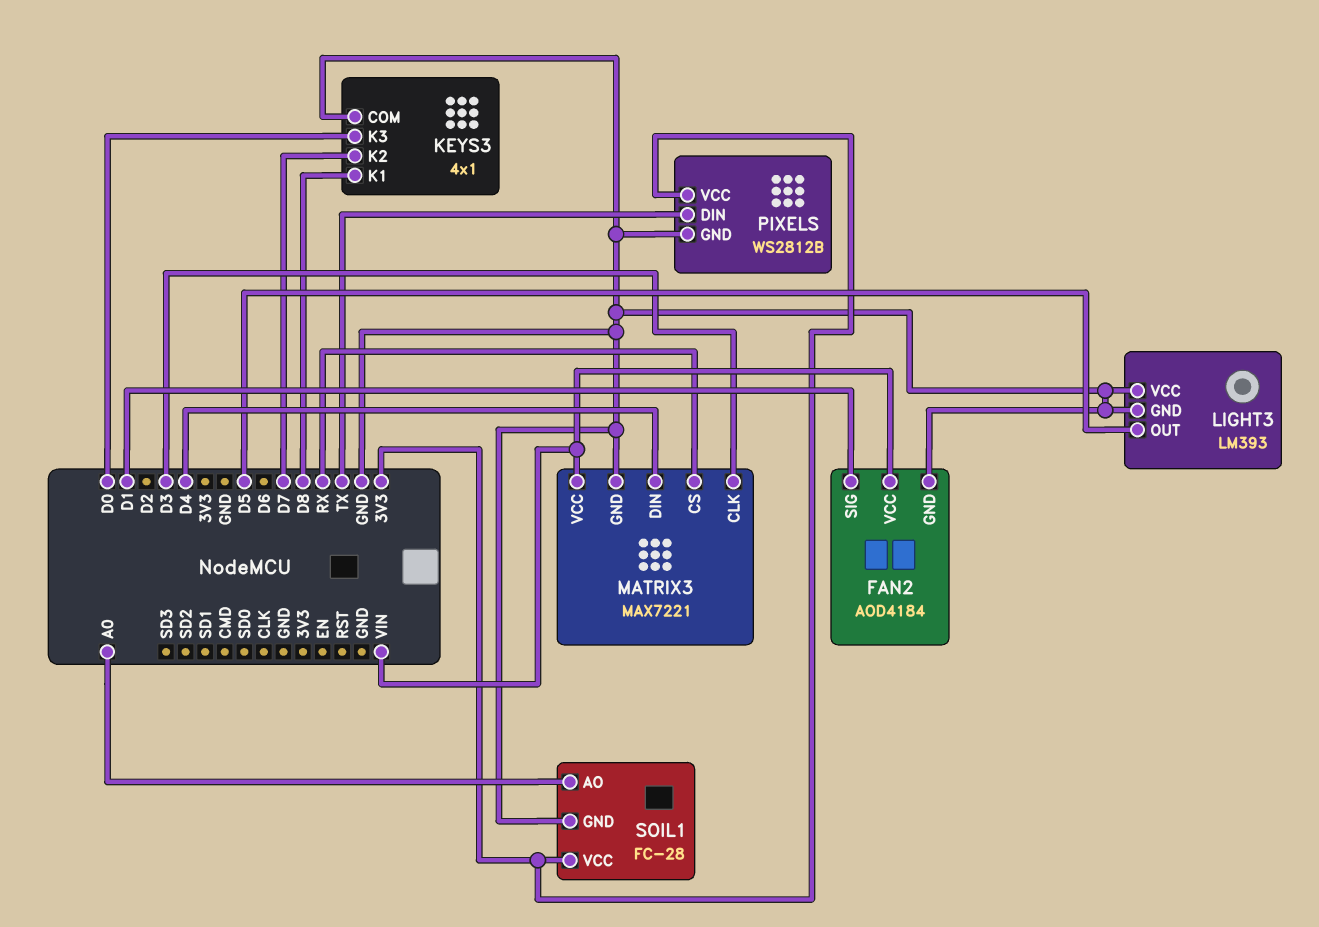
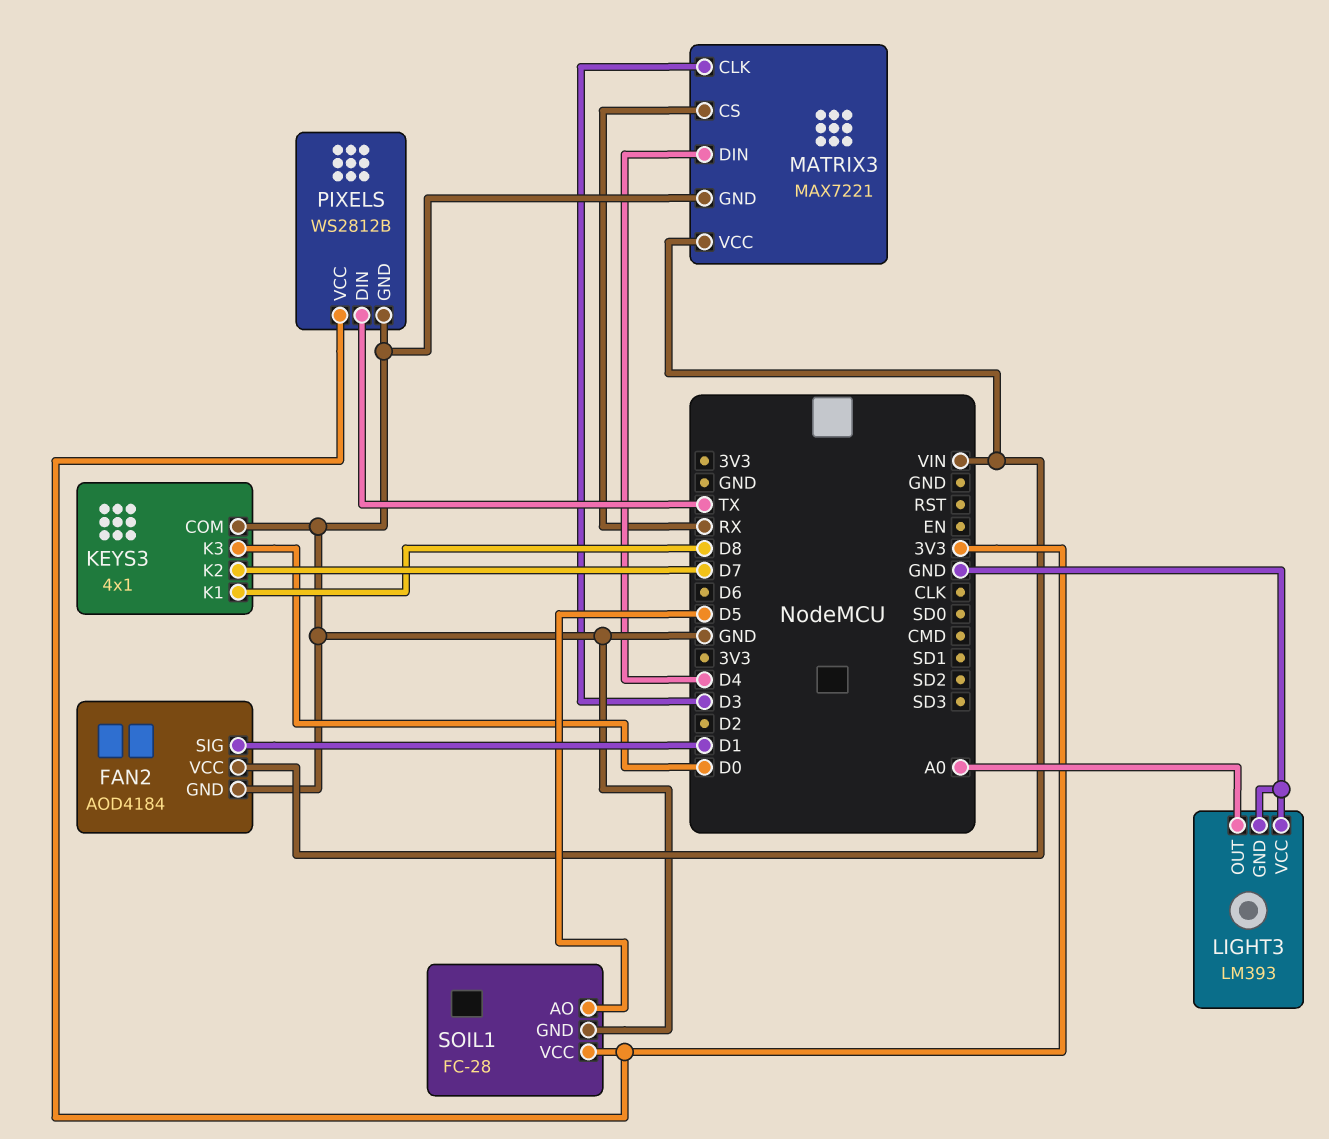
LIGHT3 pin OUT: D5 -> A0
SOIL1 pin AO: A0 -> D5

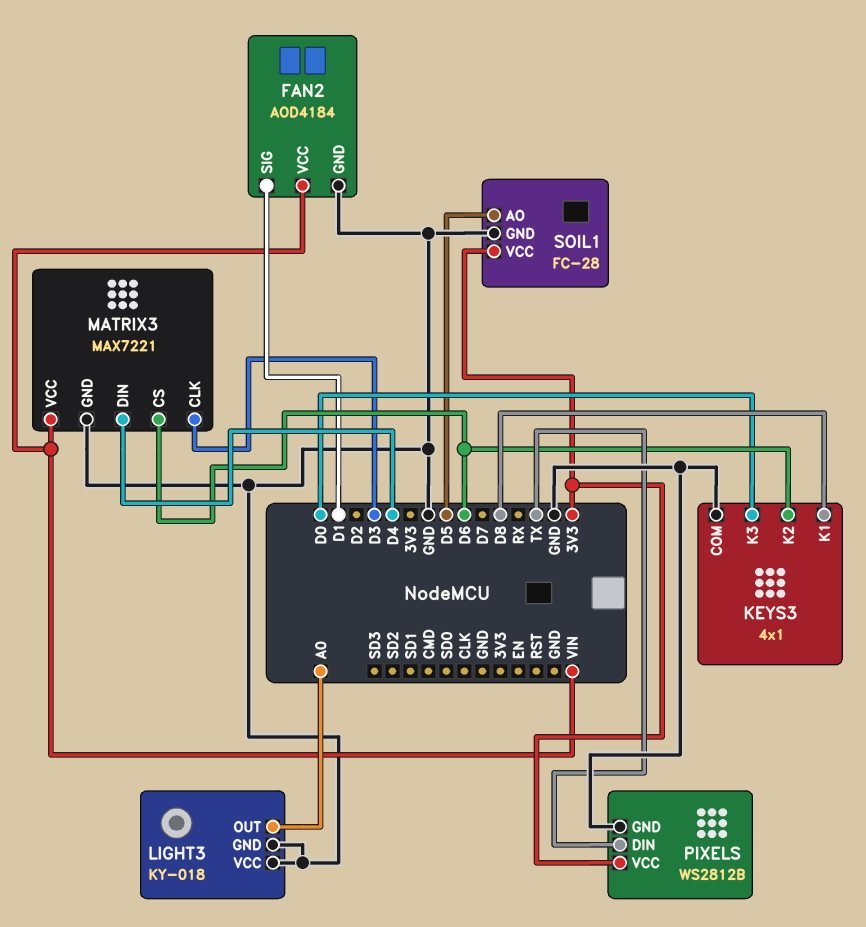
KEYS3 pin K2: D7 -> D6
LIGHT3: LM393 -> KY-018
MATRIX3 pin CS: RX -> D6

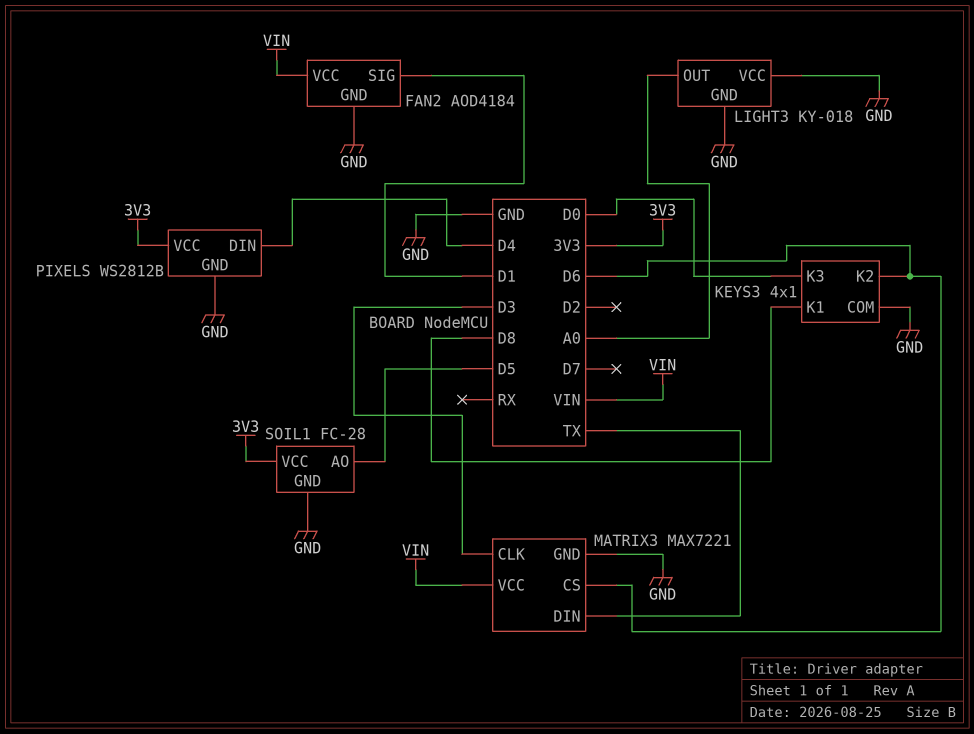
MATRIX3 pin DIN: D4 -> TX
PIXELS pin DIN: TX -> D4

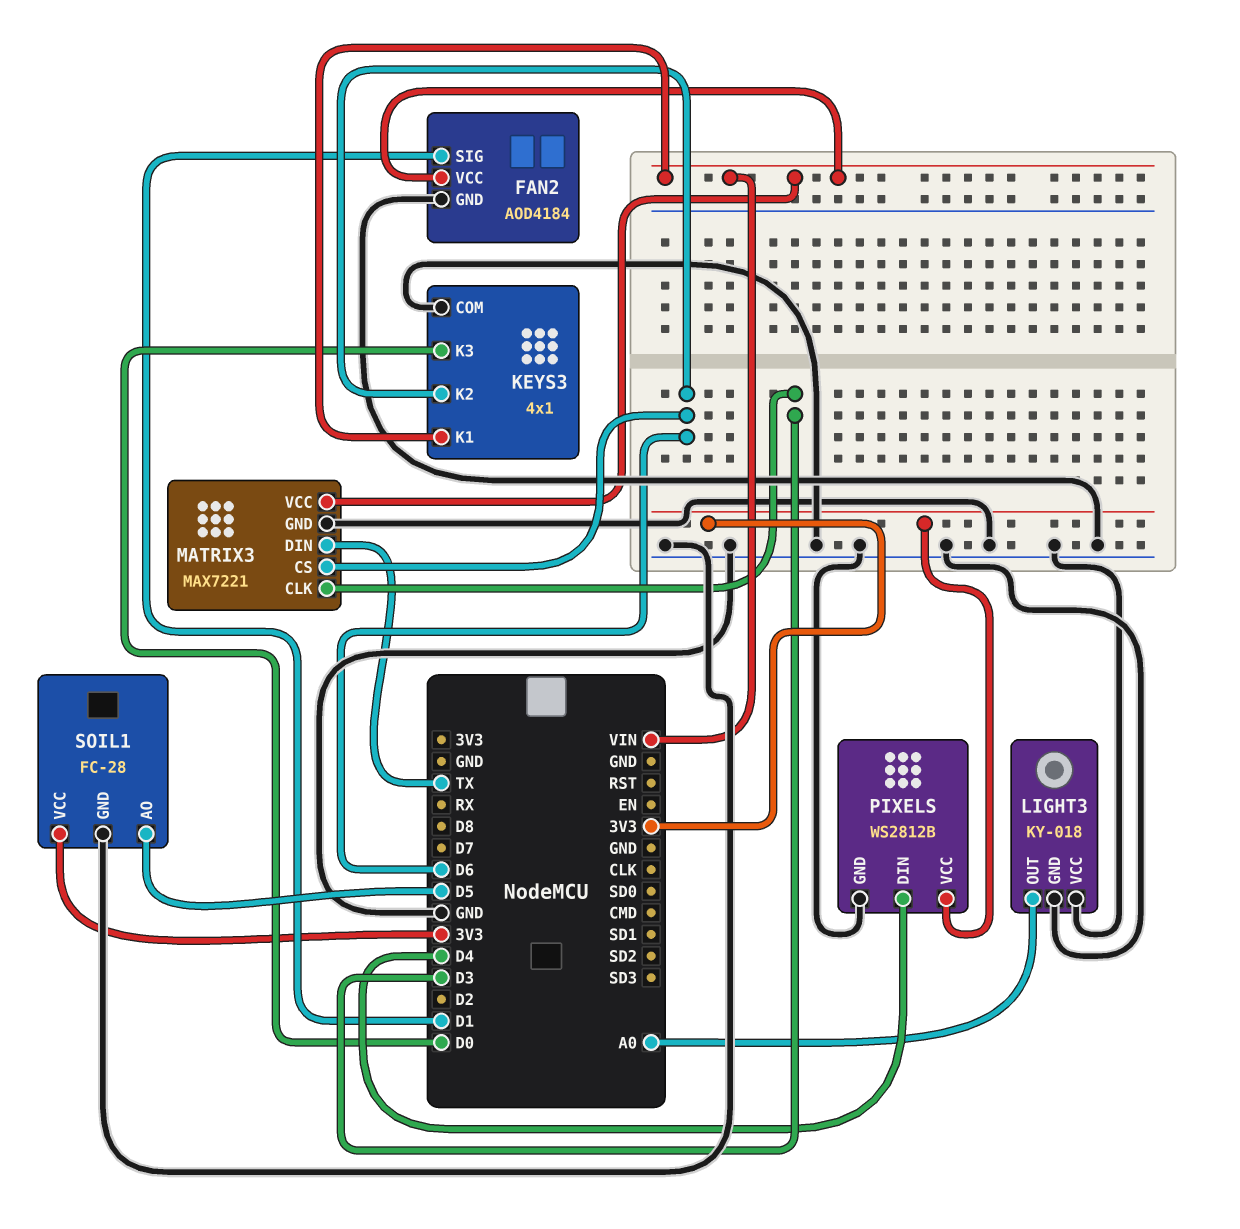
KEYS3 pin K1: D8 -> VIN

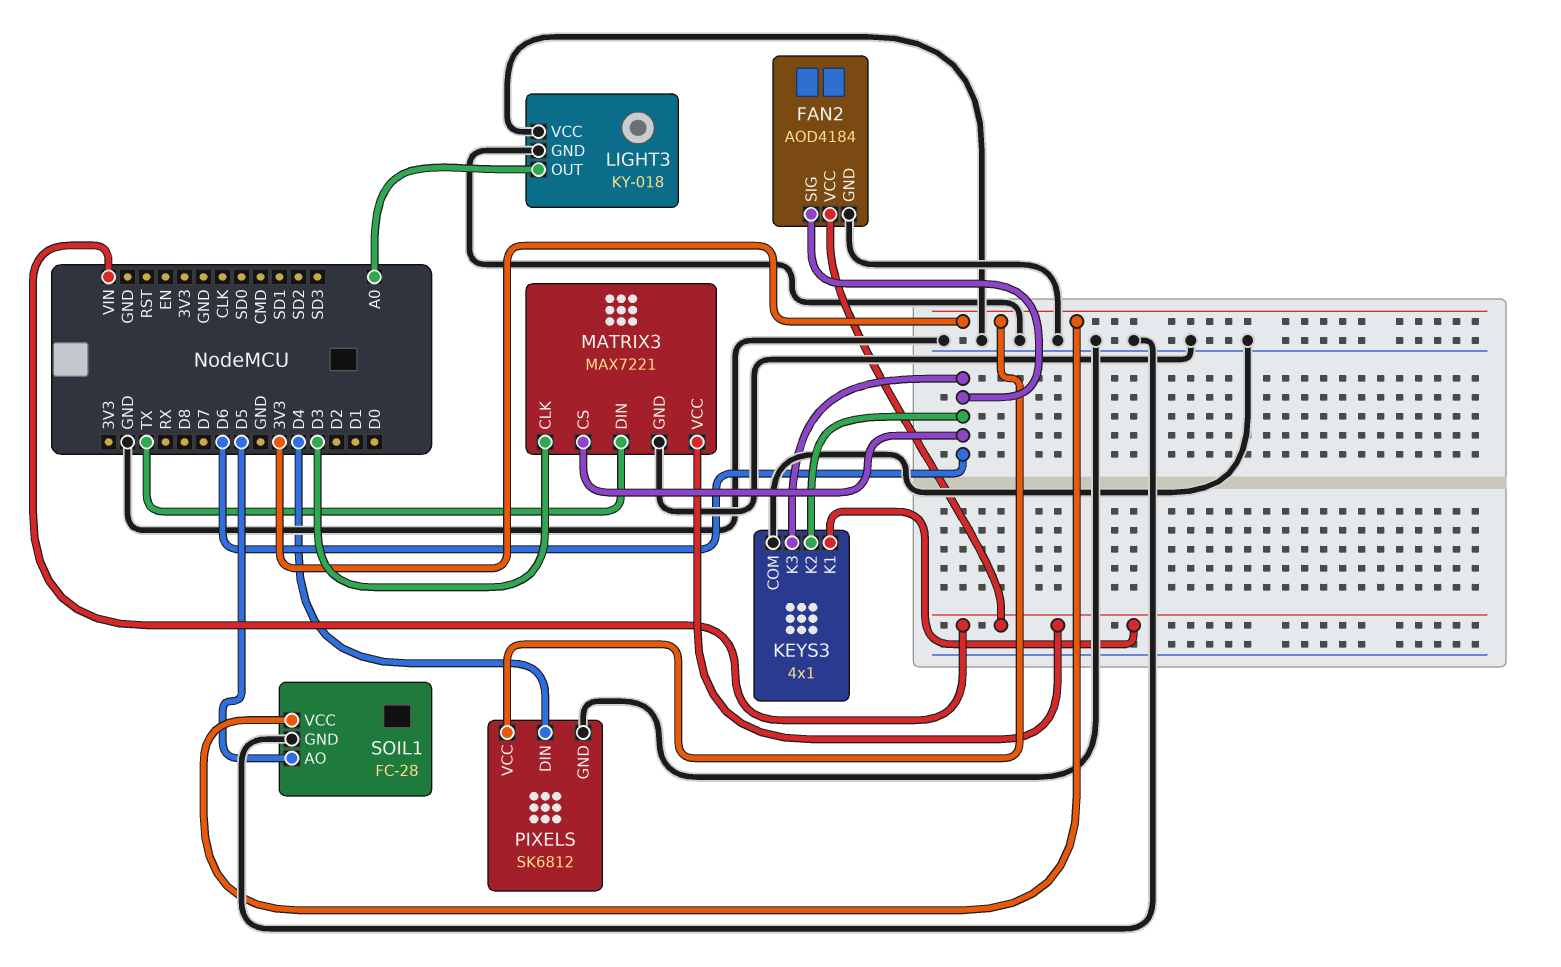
FAN2 pin SIG: D1 -> D6
KEYS3 pin K3: D0 -> D6
PIXELS: WS2812B -> SK6812

